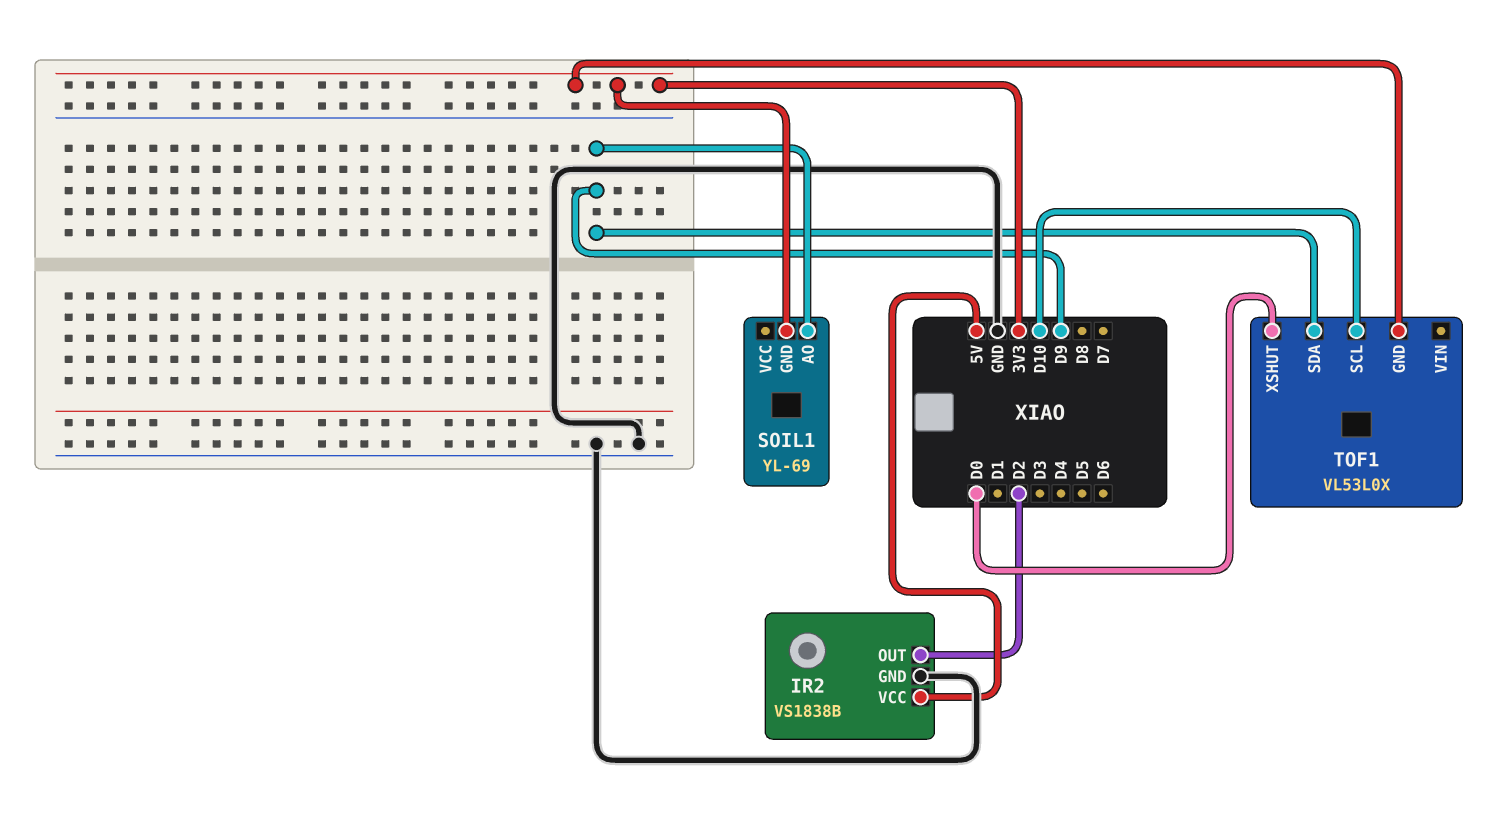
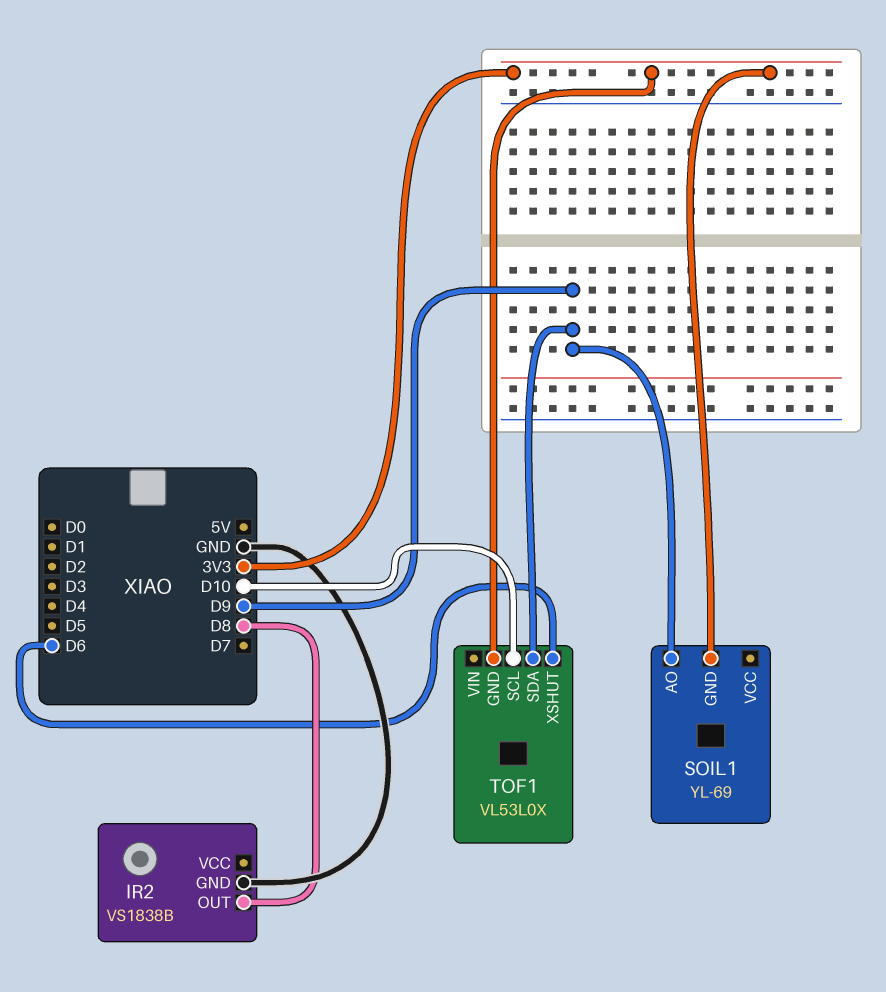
IR2 pin OUT: D2 -> D8
IR2 pin VCC: 5V -> none
TOF1 pin XSHUT: D0 -> D6

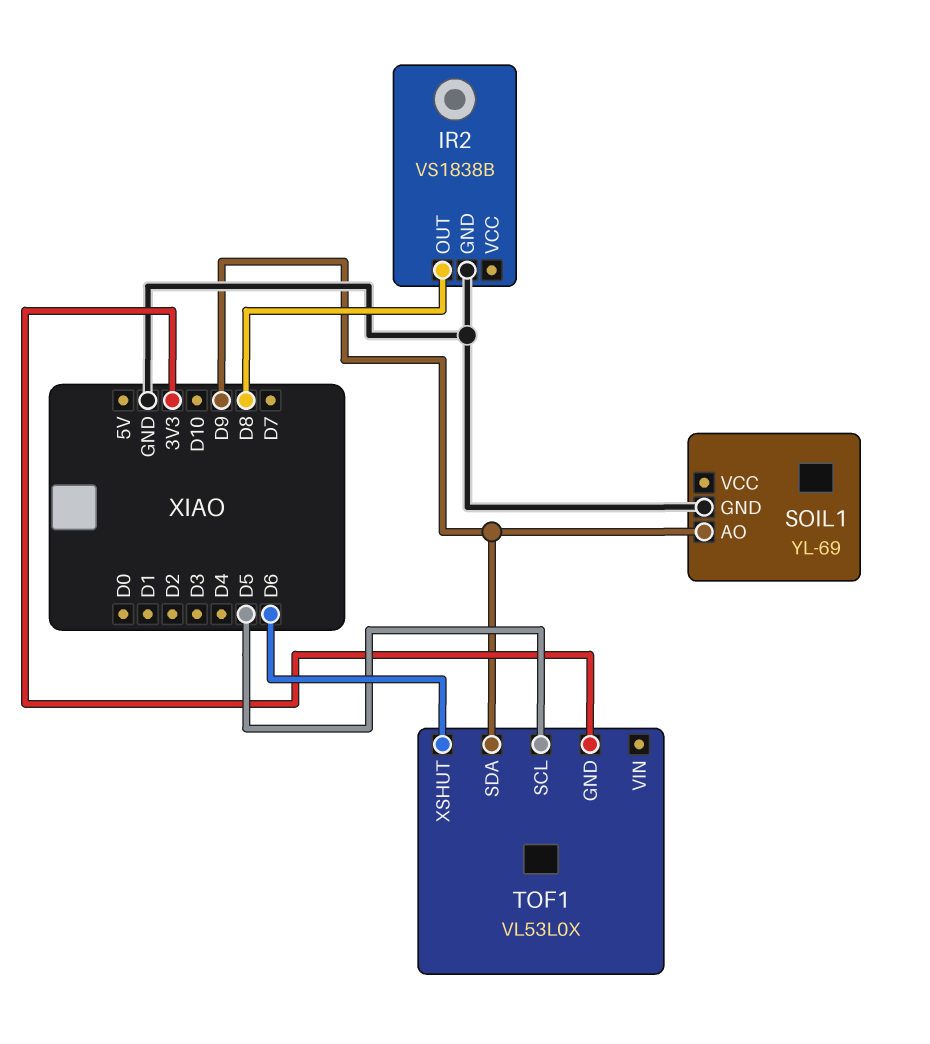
SOIL1 pin GND: 3V3 -> GND
TOF1 pin SCL: D10 -> D5

